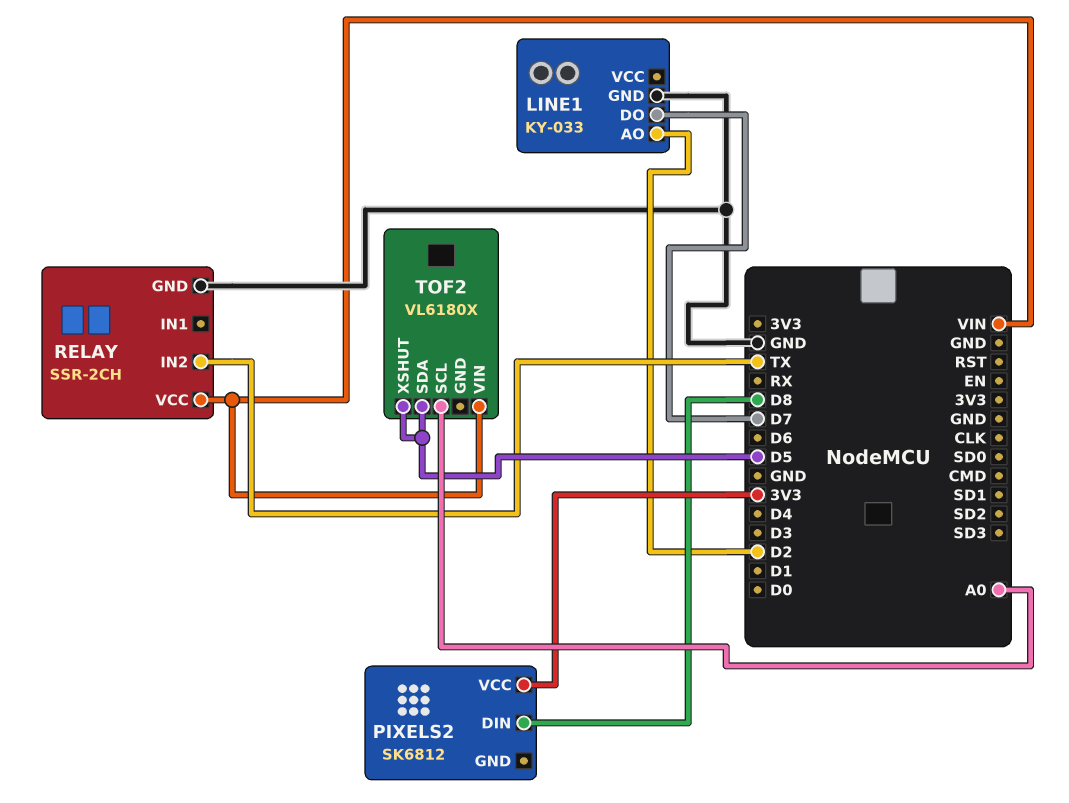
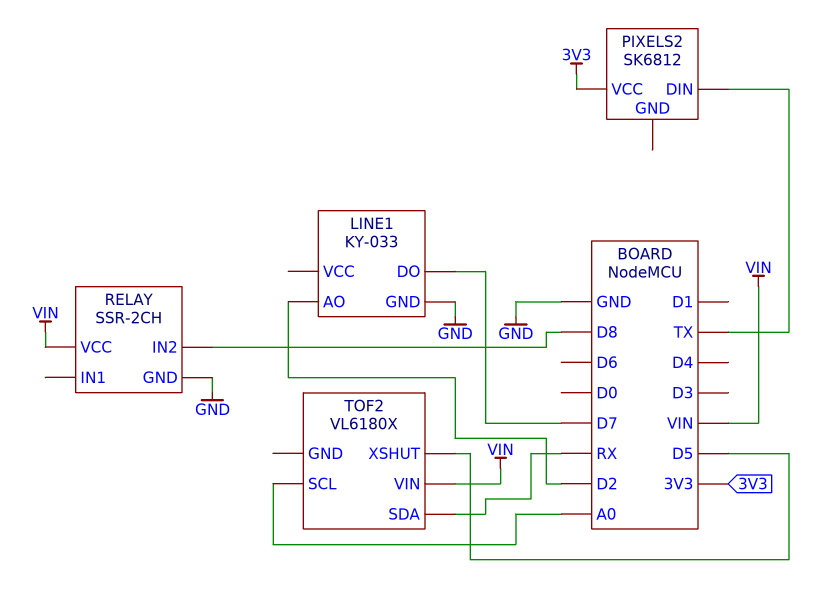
PIXELS2 pin DIN: D8 -> TX
RELAY pin IN2: TX -> D8
TOF2 pin SDA: D5 -> RX

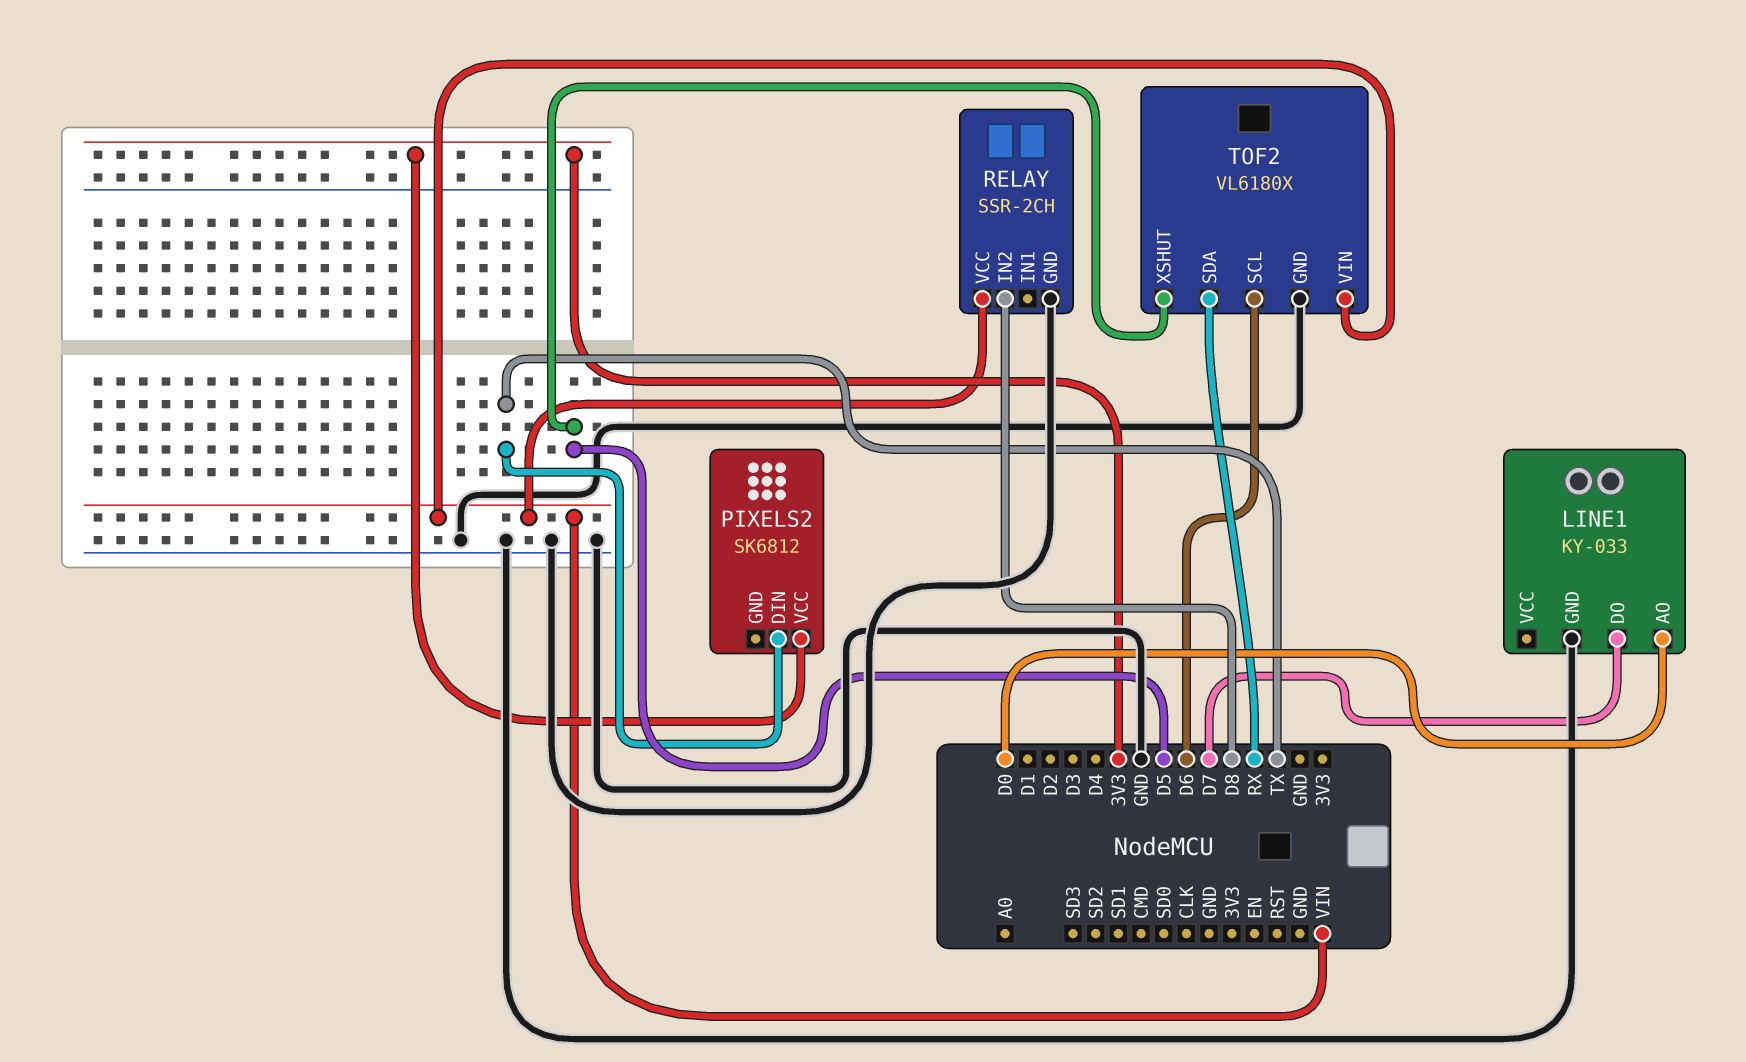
LINE1 pin AO: D2 -> D0
TOF2 pin GND: none -> GND
TOF2 pin SCL: A0 -> D6

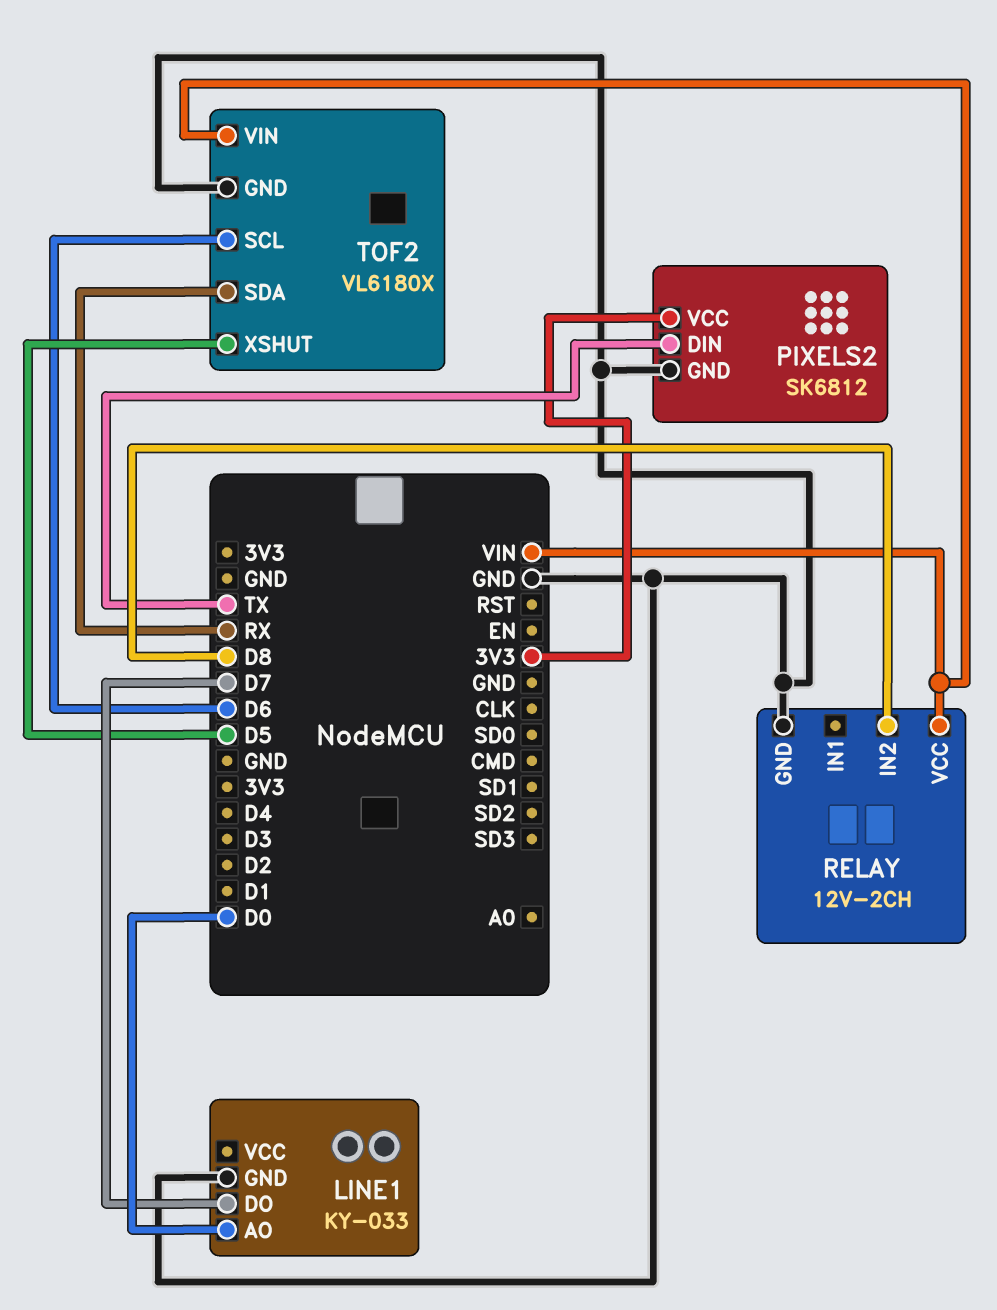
PIXELS2 pin GND: none -> GND
RELAY: SSR-2CH -> 12V-2CH

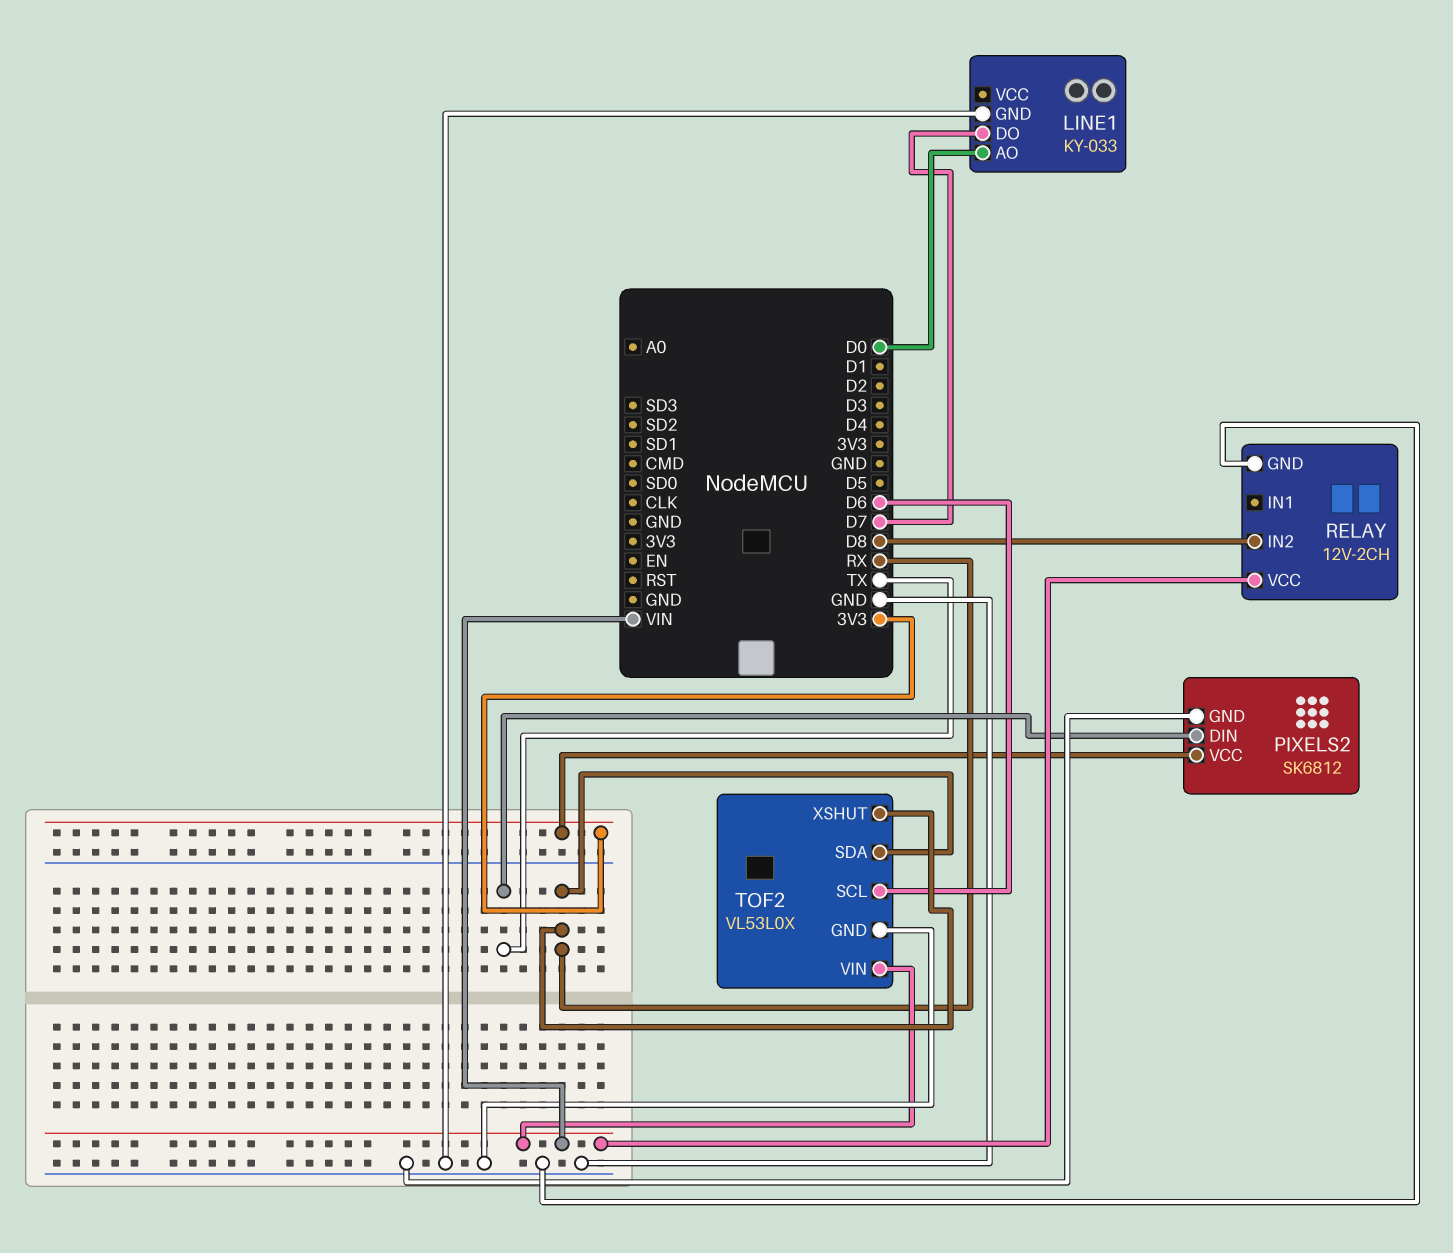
TOF2: VL6180X -> VL53L0X
TOF2 pin XSHUT: D5 -> RX

